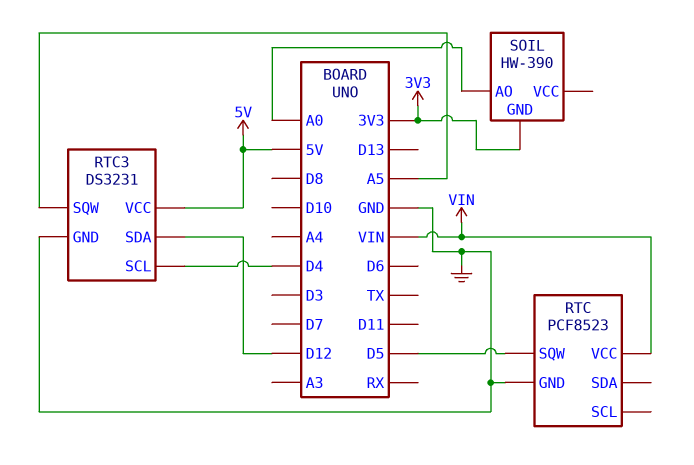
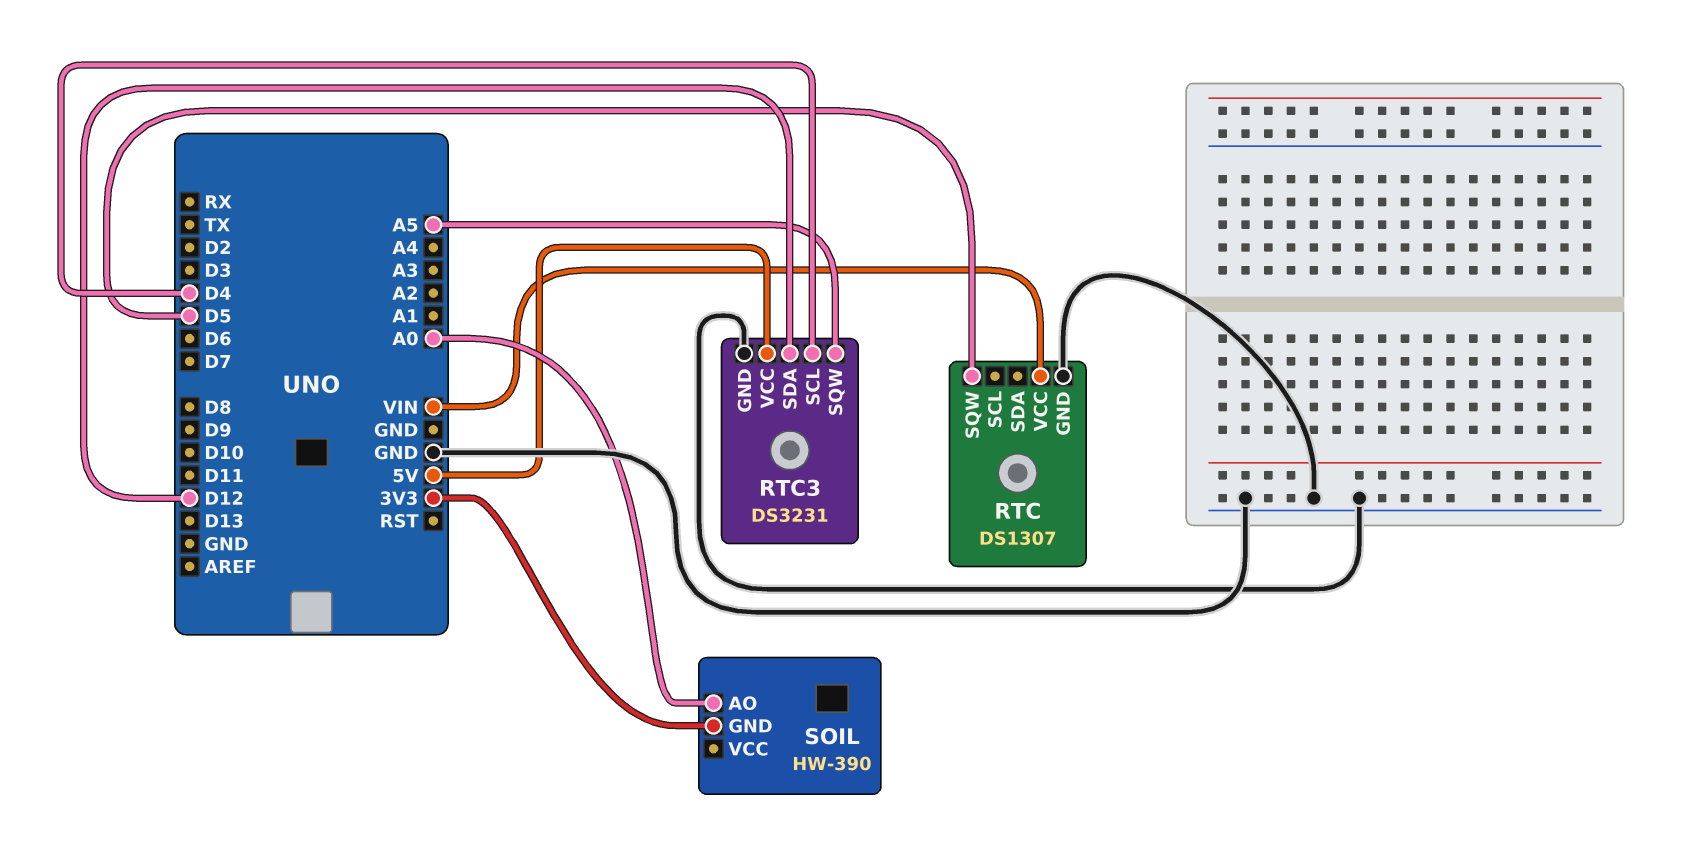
RTC: PCF8523 -> DS1307

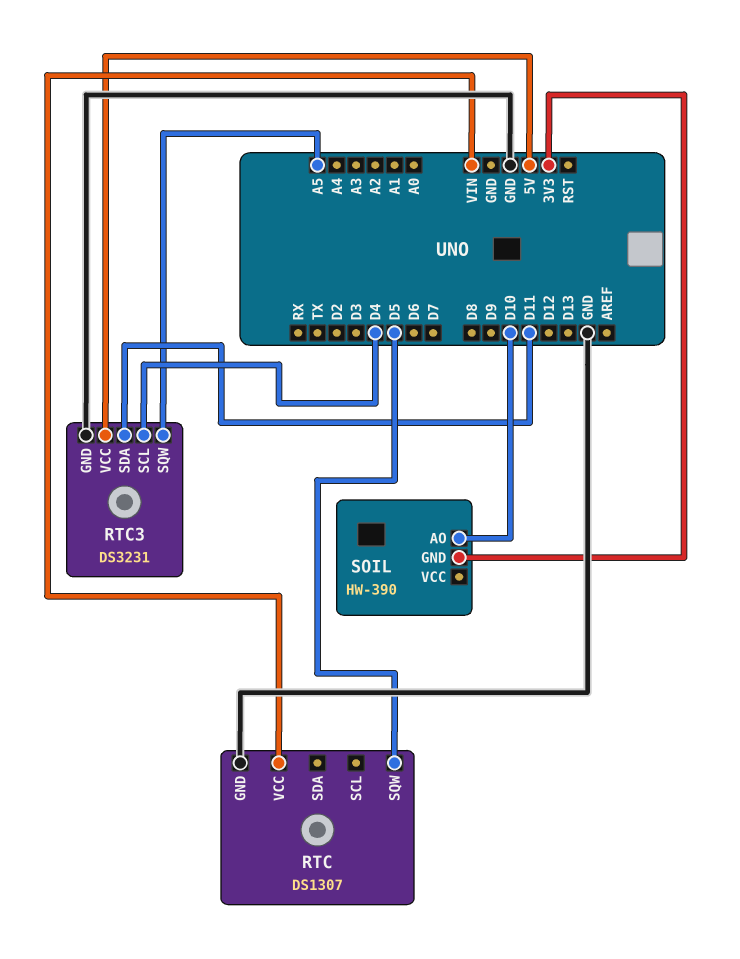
RTC3 pin SDA: D12 -> D11
SOIL pin AO: A0 -> D10

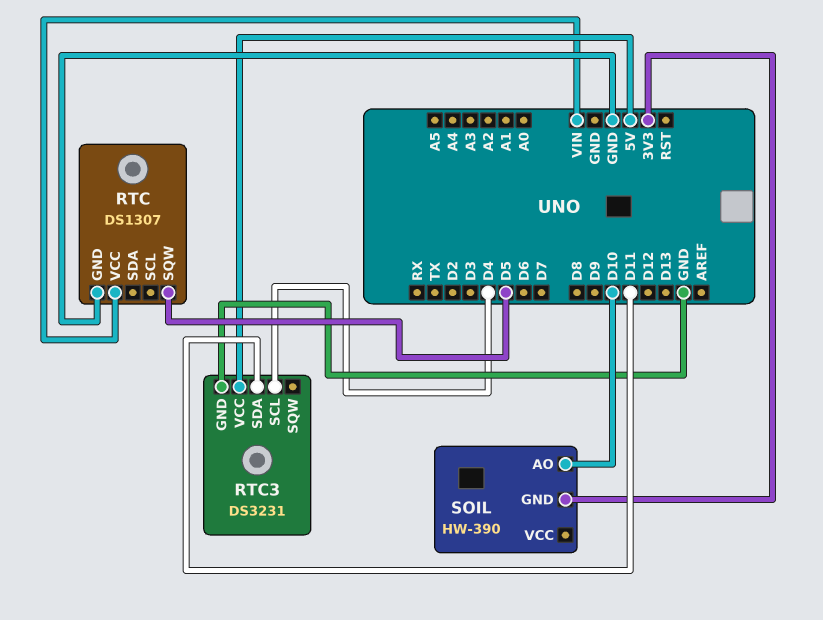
RTC3 pin SQW: A5 -> none

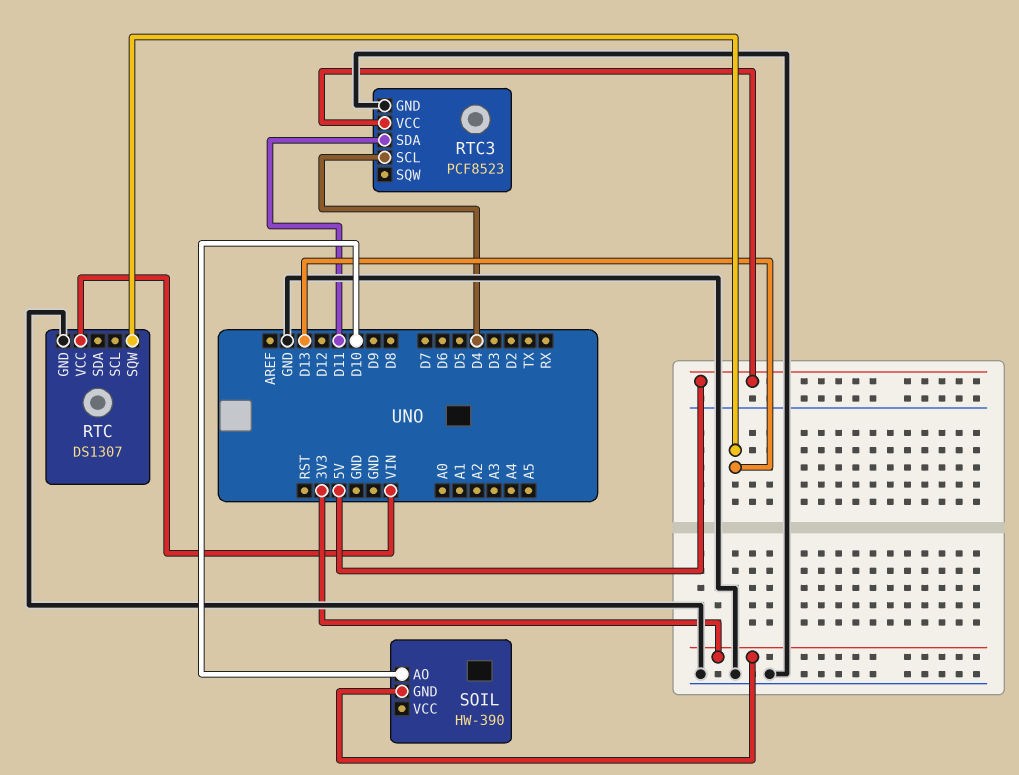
RTC pin SQW: D5 -> D13
RTC3: DS3231 -> PCF8523

